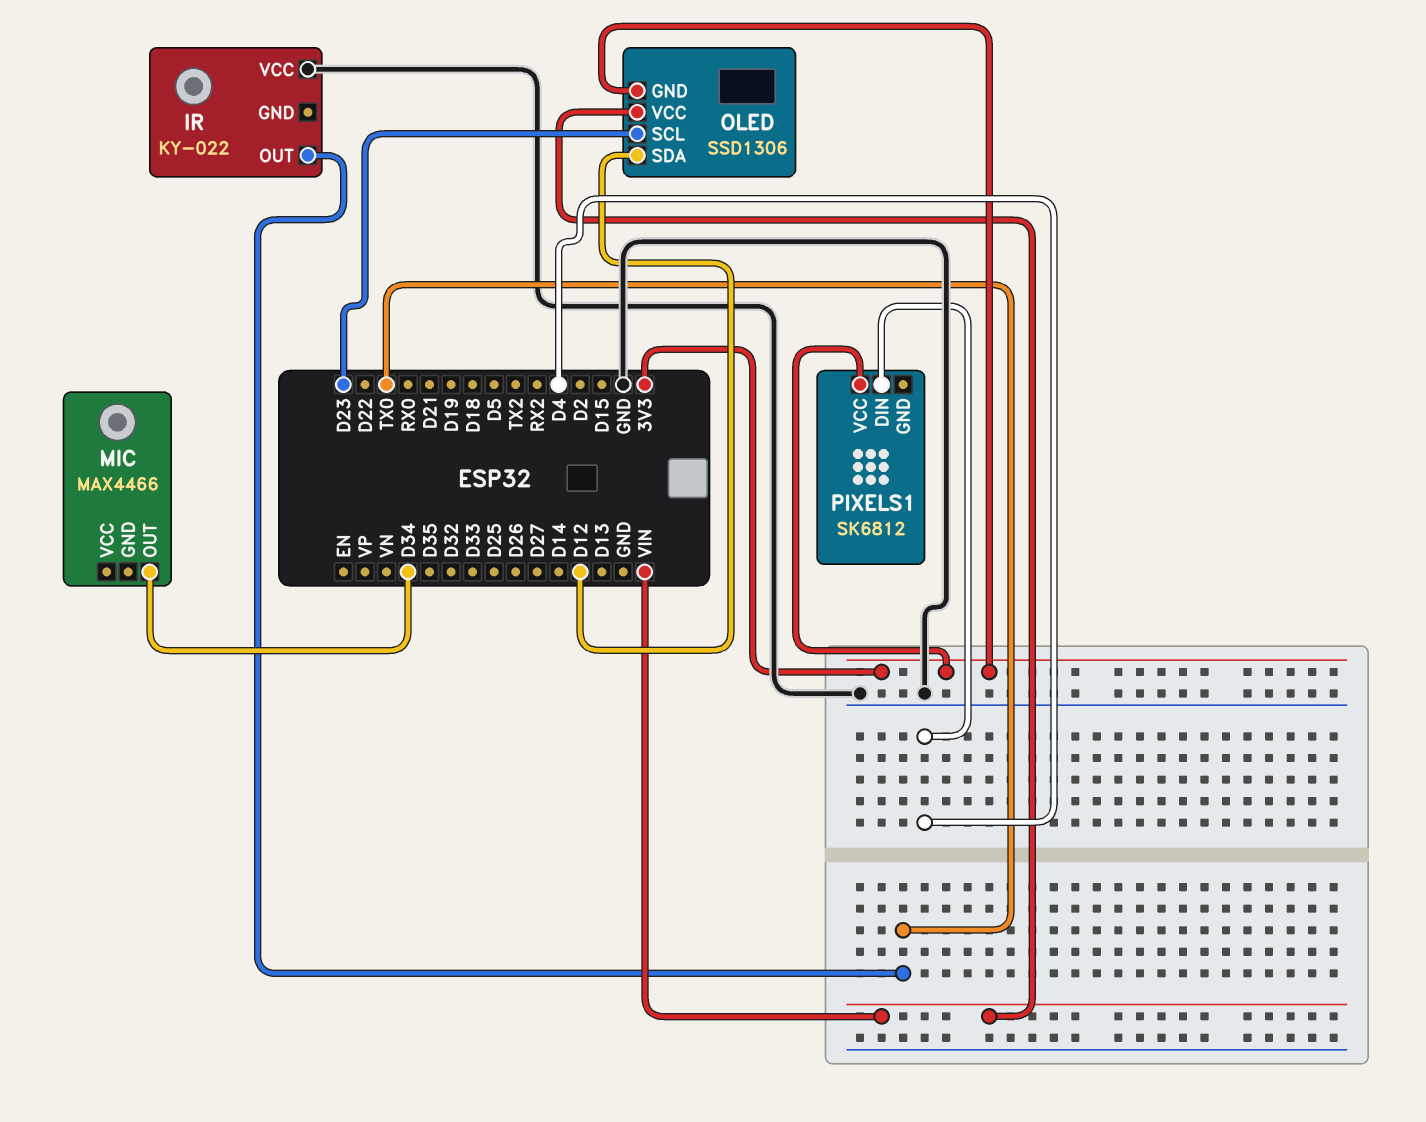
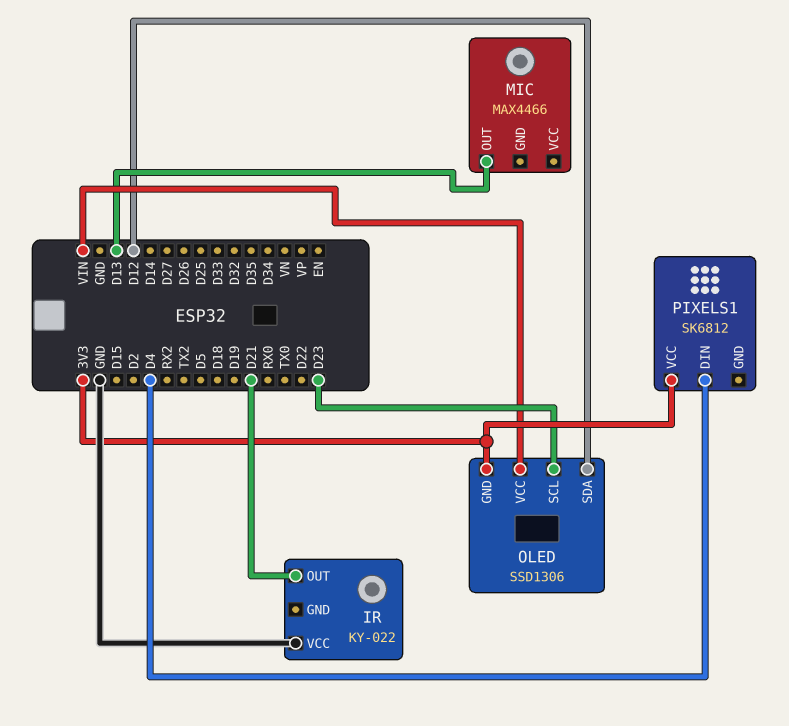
IR pin OUT: TX0 -> D21
MIC pin OUT: D34 -> D13

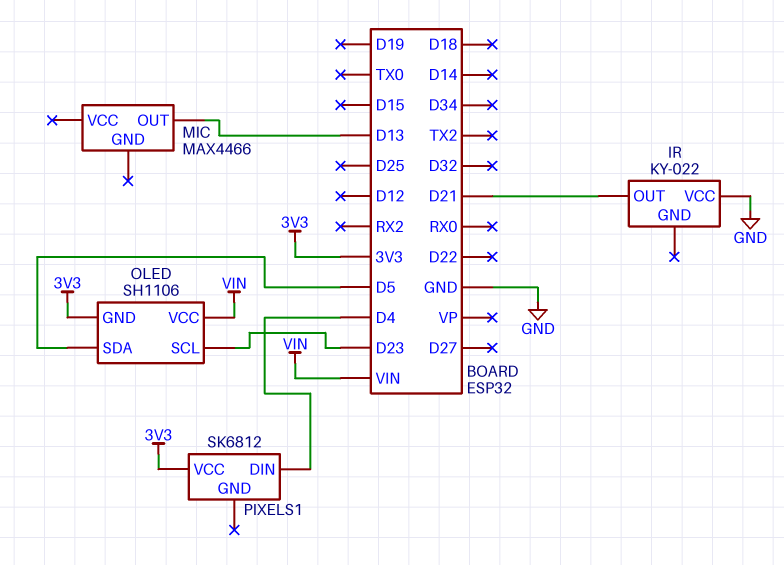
OLED: SSD1306 -> SH1106
OLED pin SDA: D12 -> D5

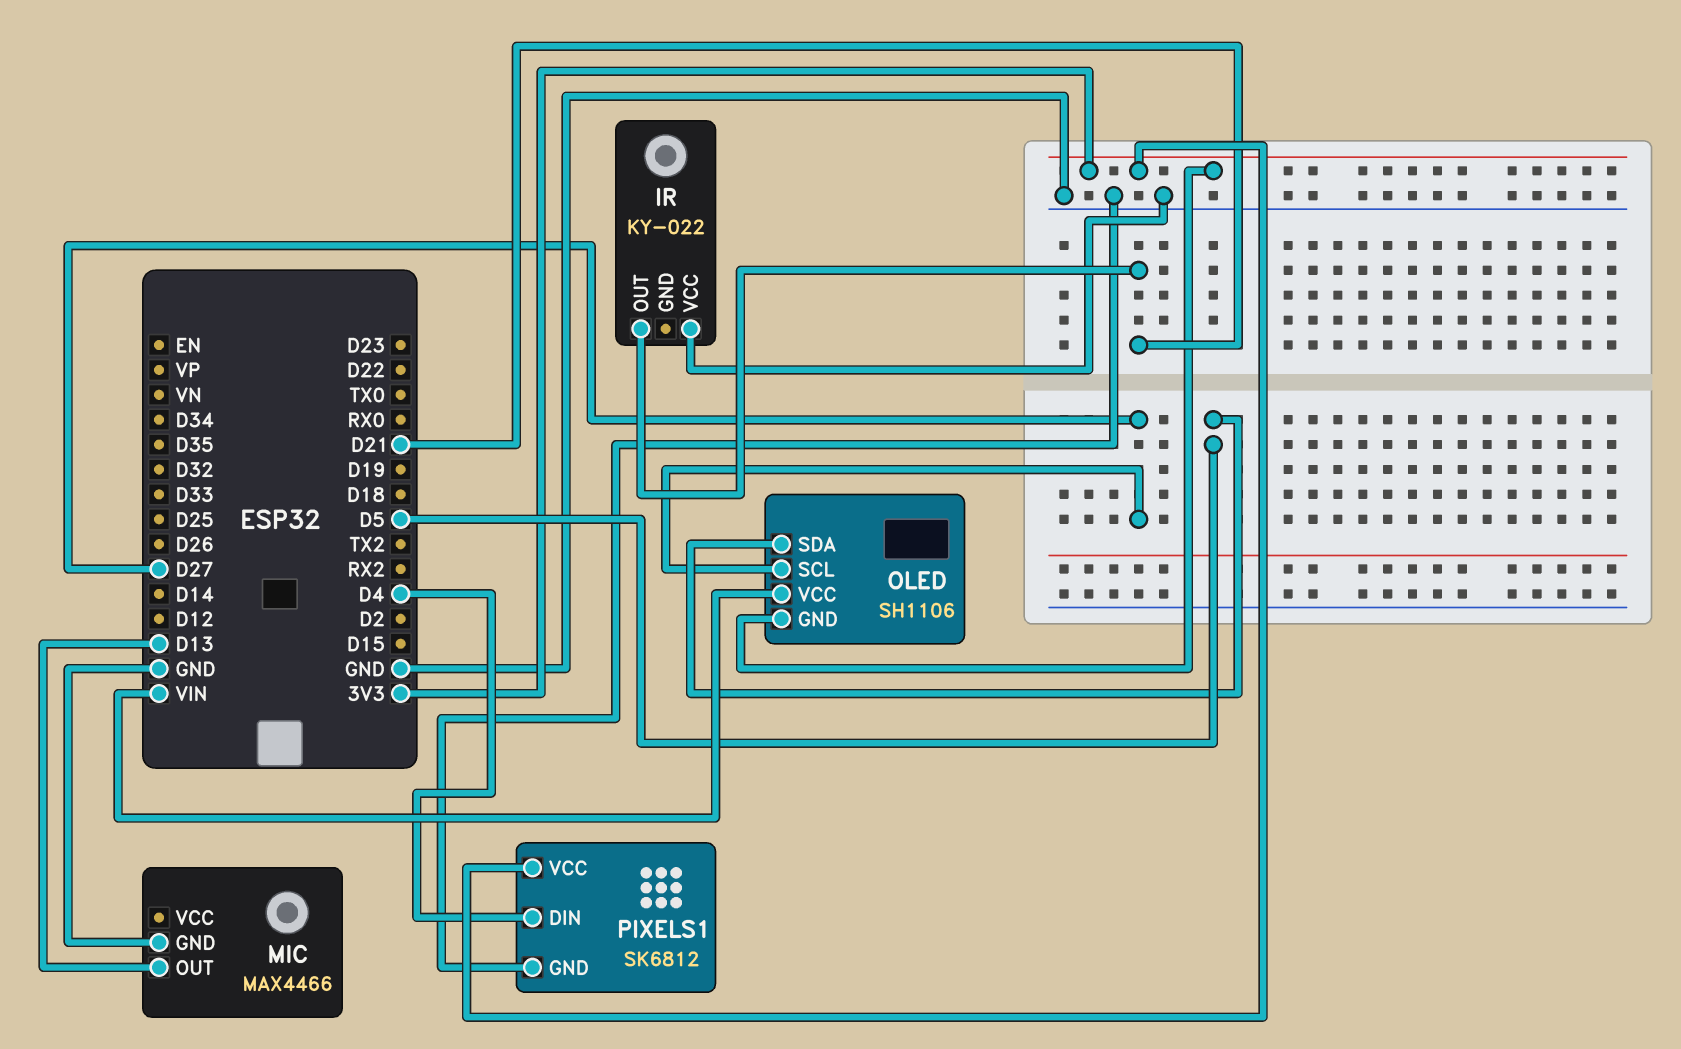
MIC pin GND: none -> GND
OLED pin SCL: D23 -> D27
PIXELS1 pin GND: none -> GND

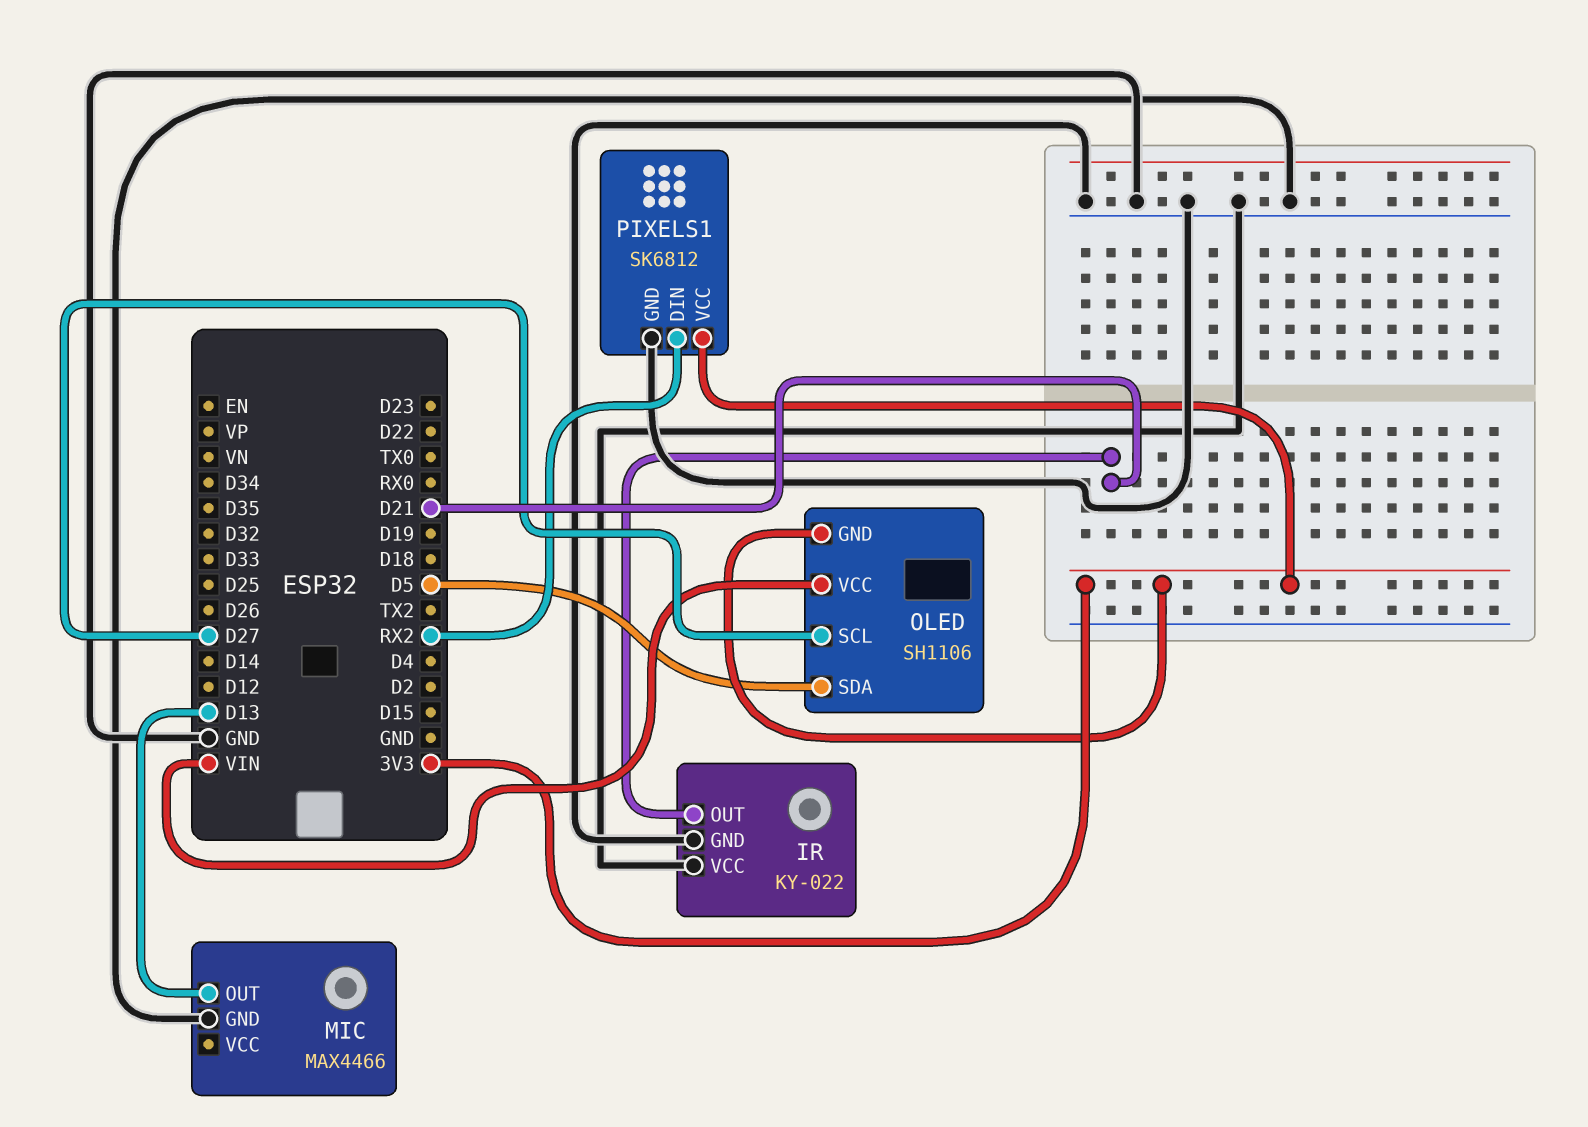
IR pin GND: none -> GND
PIXELS1 pin DIN: D4 -> RX2

